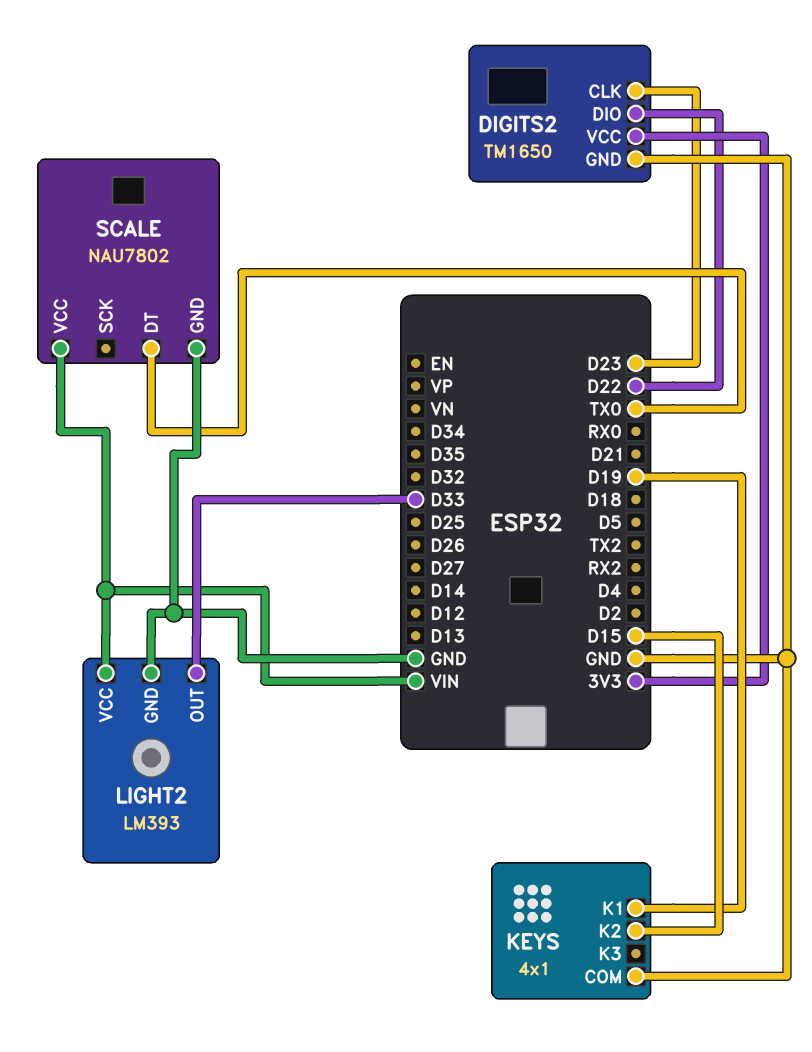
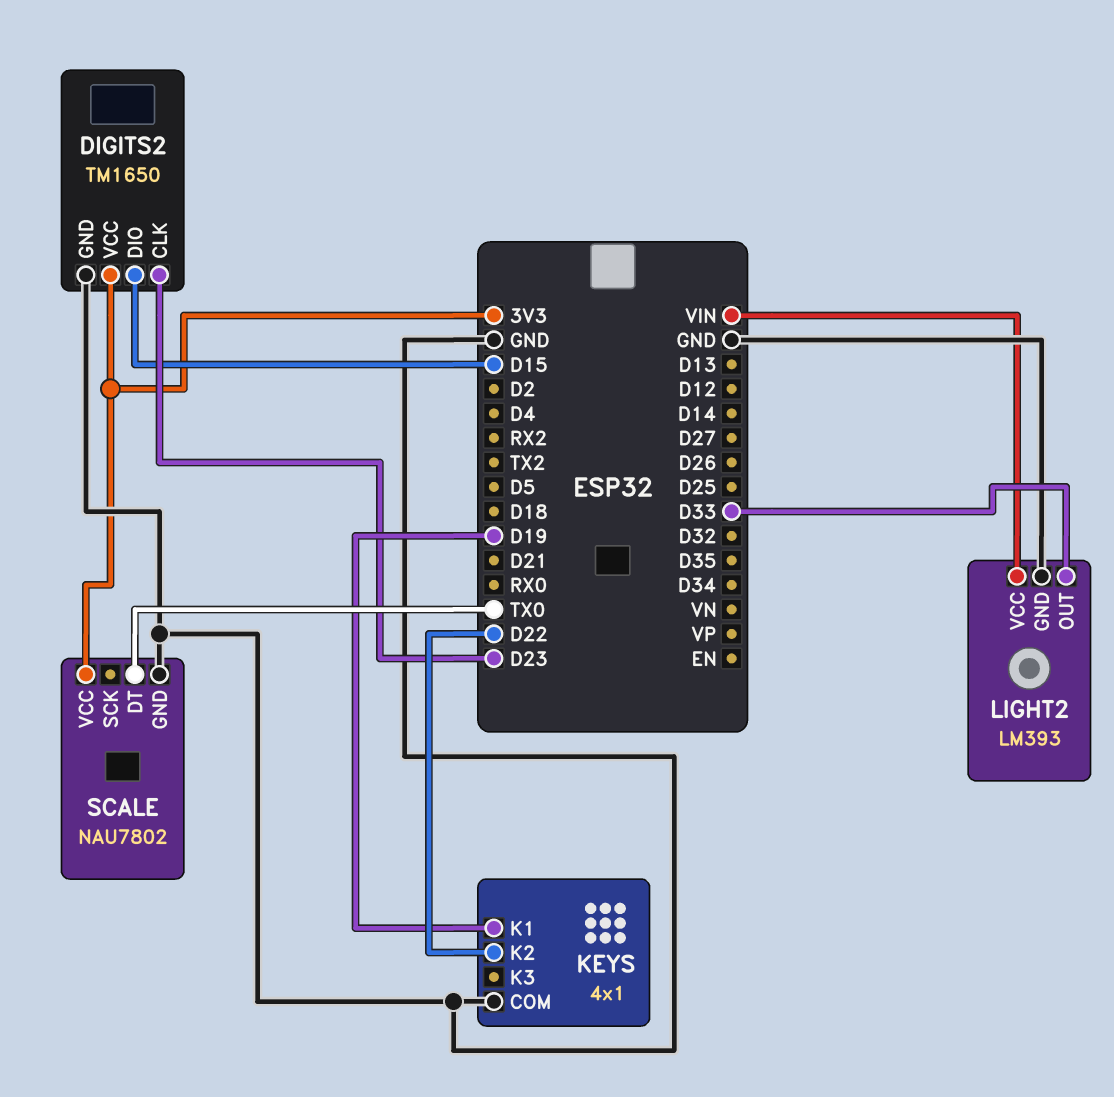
DIGITS2 pin DIO: D22 -> D15
KEYS pin K2: D15 -> D22
SCALE pin VCC: VIN -> 3V3

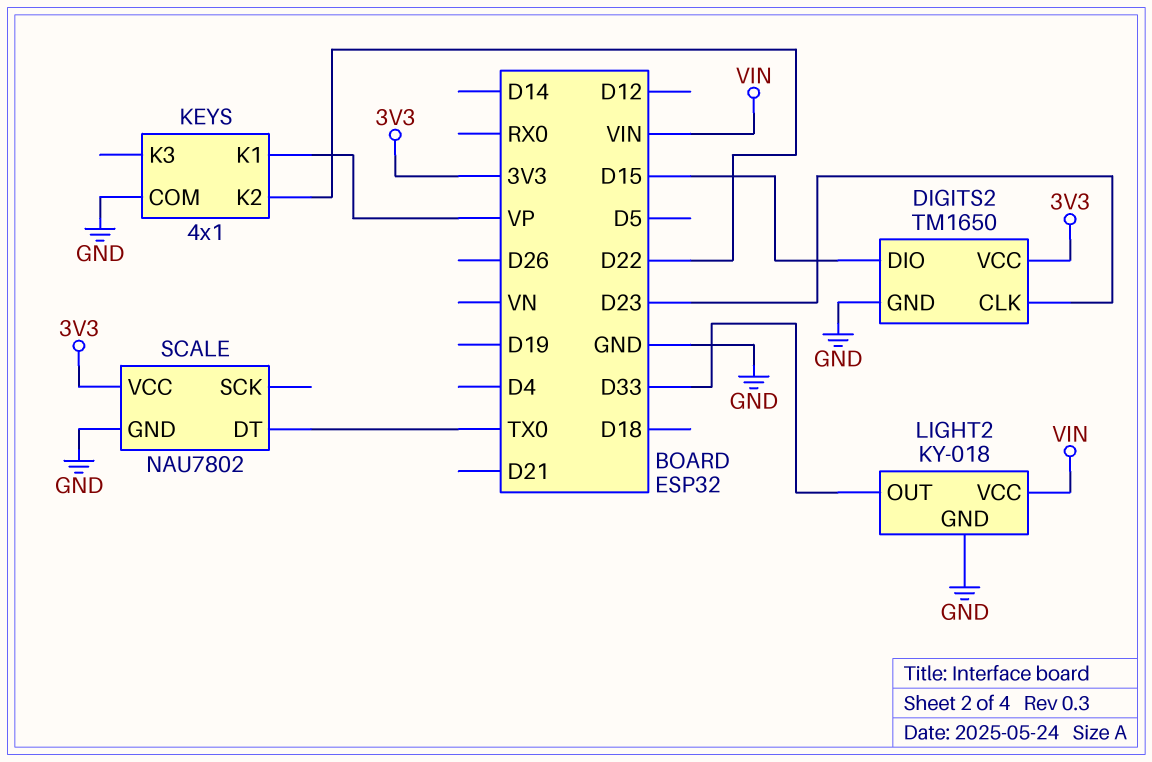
KEYS pin K1: D19 -> VP
LIGHT2: LM393 -> KY-018

